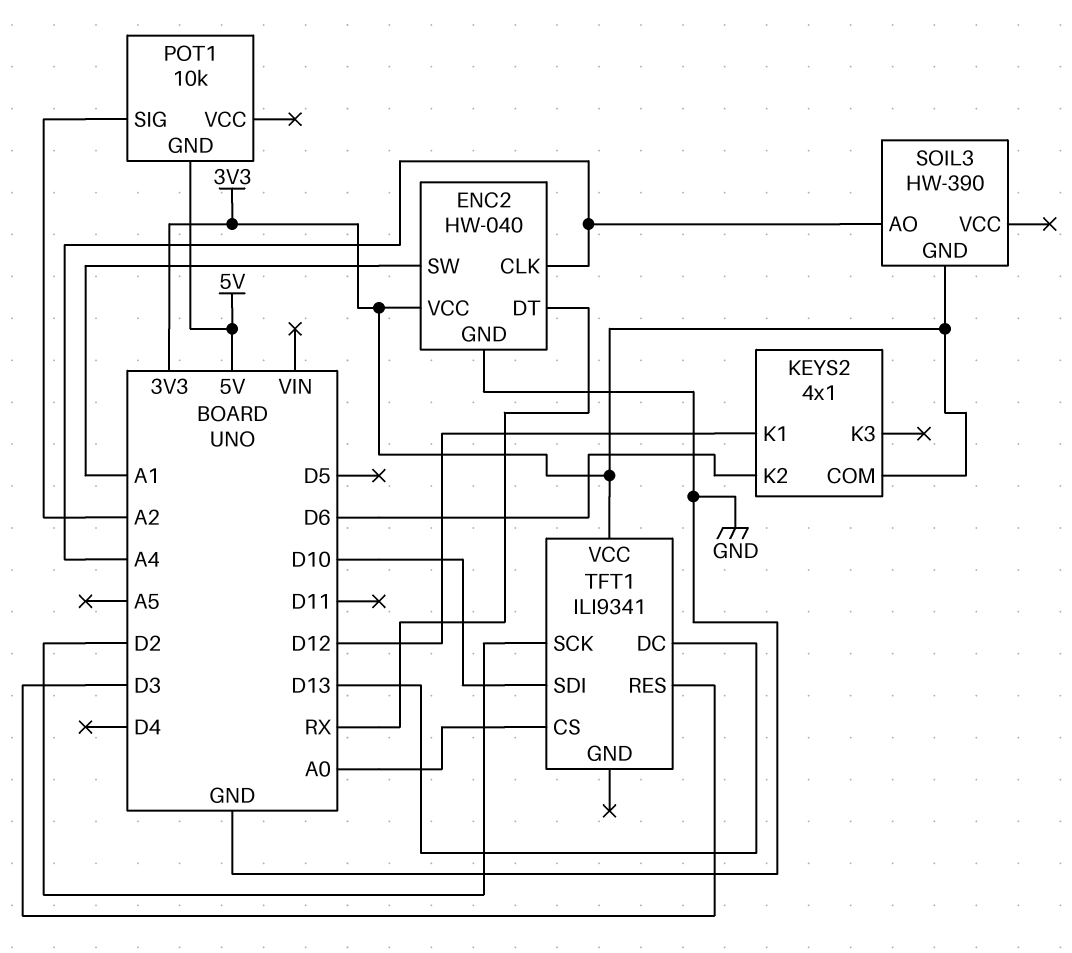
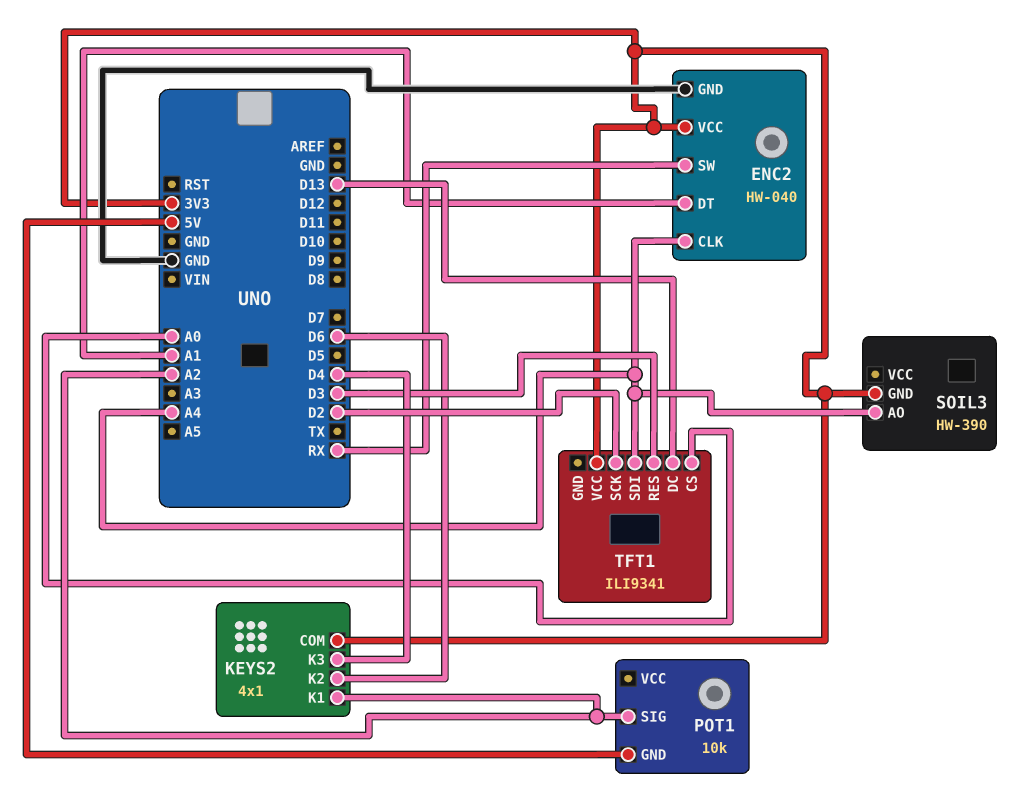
ENC2 pin DT: RX -> A1
ENC2 pin SW: A1 -> RX
KEYS2 pin K1: D12 -> A2
KEYS2 pin K3: none -> D4
TFT1 pin SDI: D10 -> A4

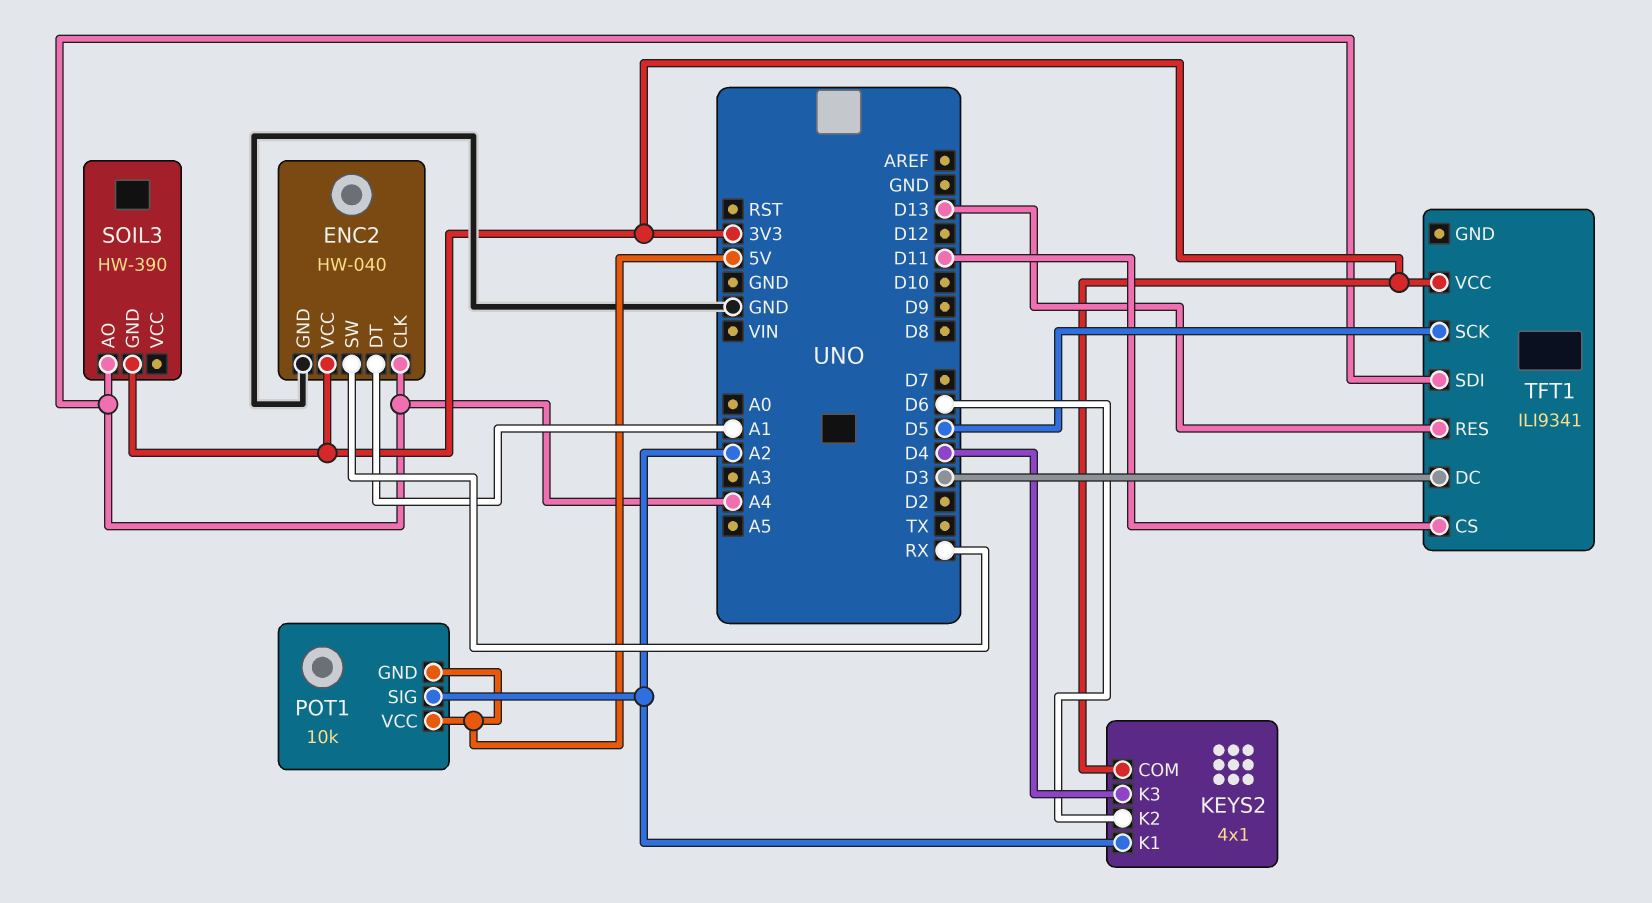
POT1 pin VCC: none -> 5V
TFT1 pin CS: A0 -> D11
TFT1 pin DC: D13 -> D3
TFT1 pin RES: D3 -> D13
TFT1 pin SCK: D2 -> D5

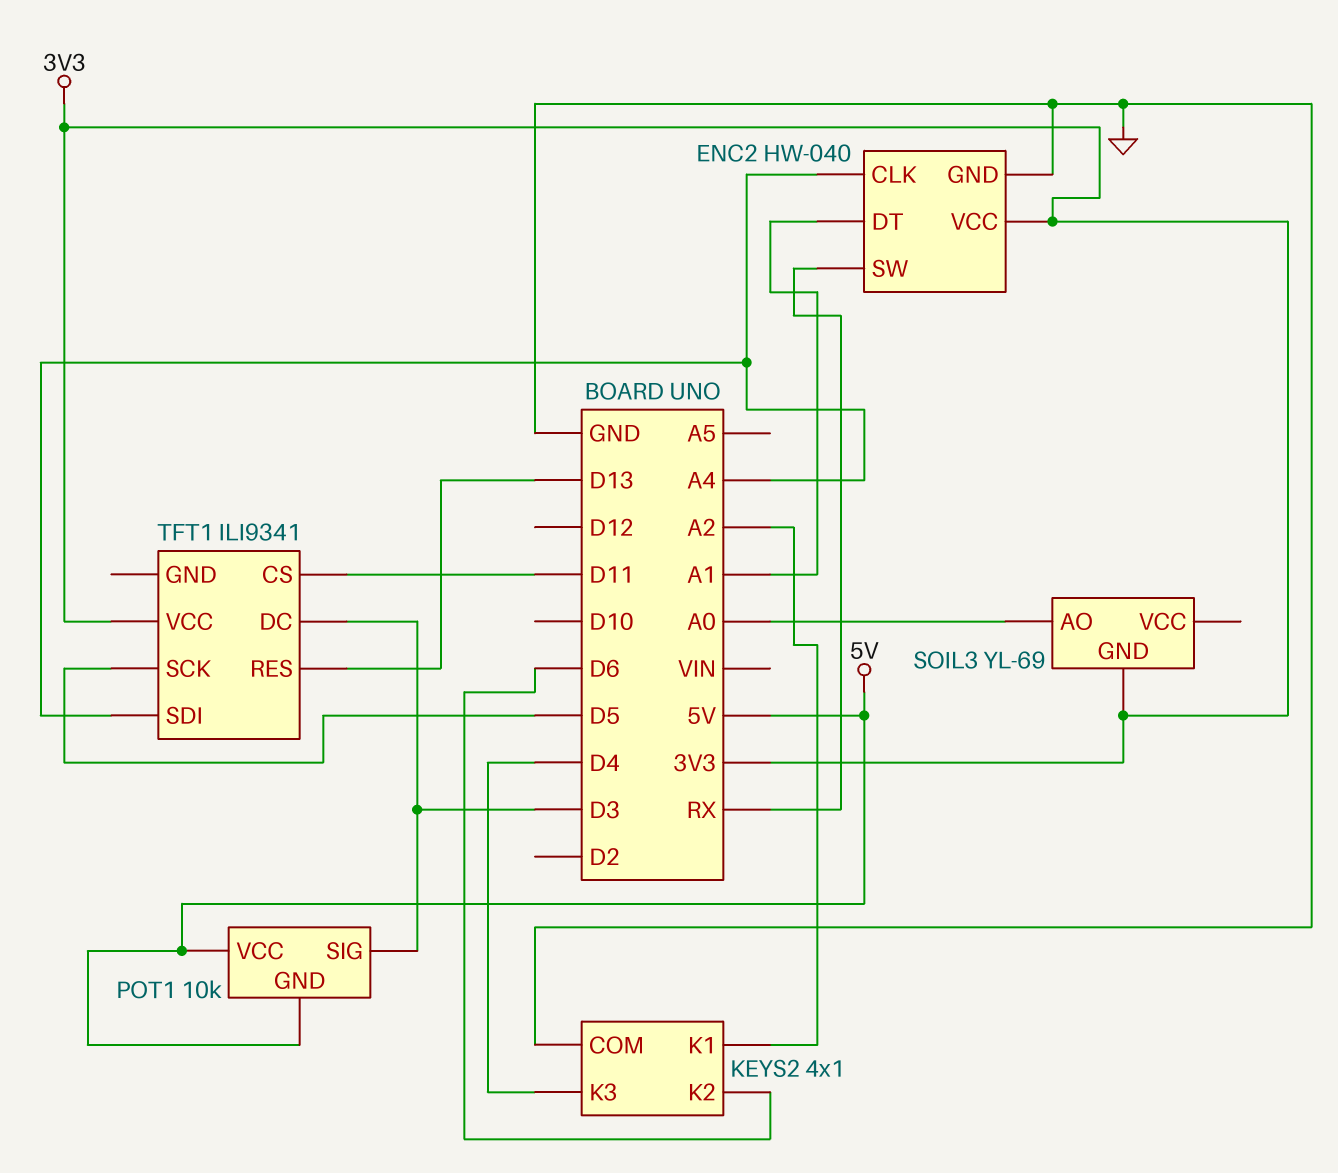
KEYS2 pin COM: 3V3 -> GND
POT1 pin SIG: A2 -> D3
SOIL3: HW-390 -> YL-69
SOIL3 pin AO: A4 -> A0

